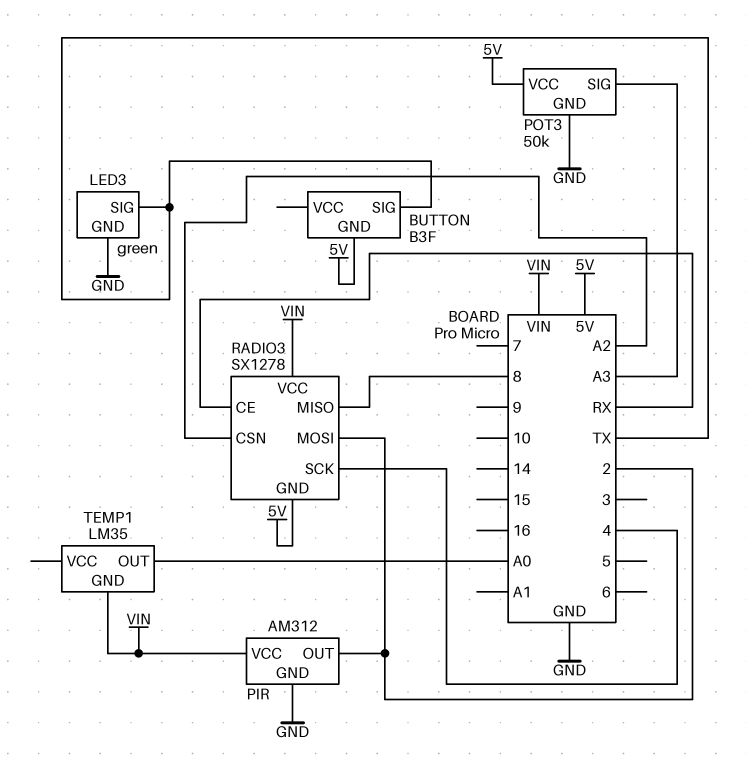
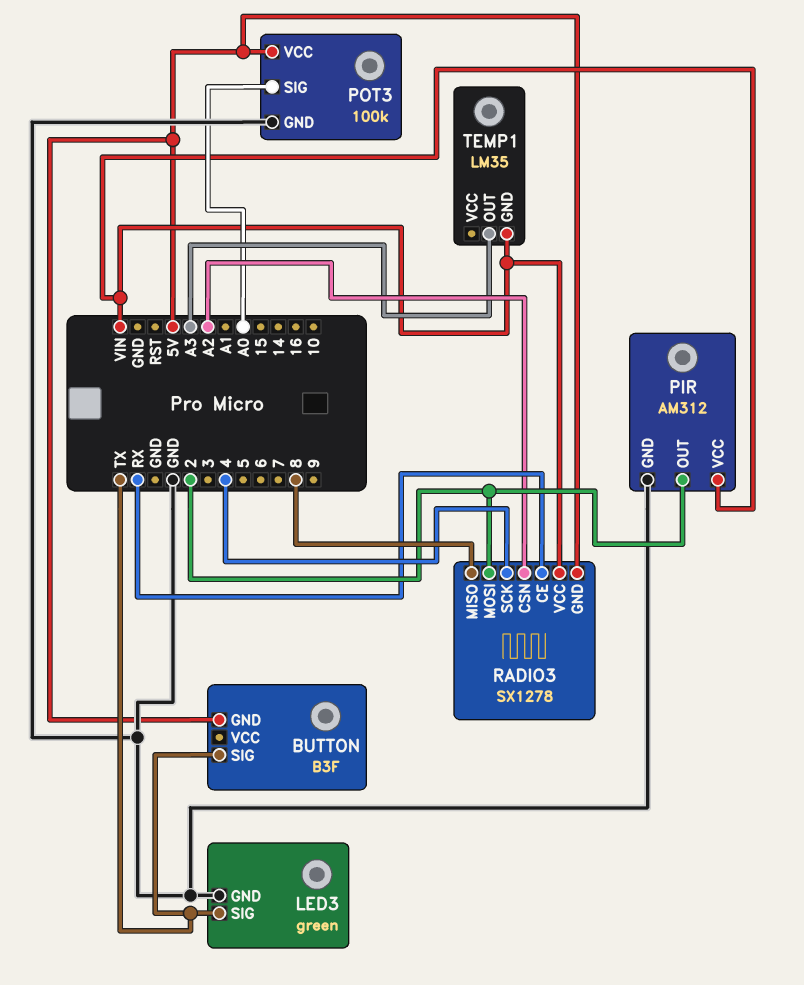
POT3: 50k -> 100k
POT3 pin SIG: A3 -> A0
TEMP1 pin OUT: A0 -> A3

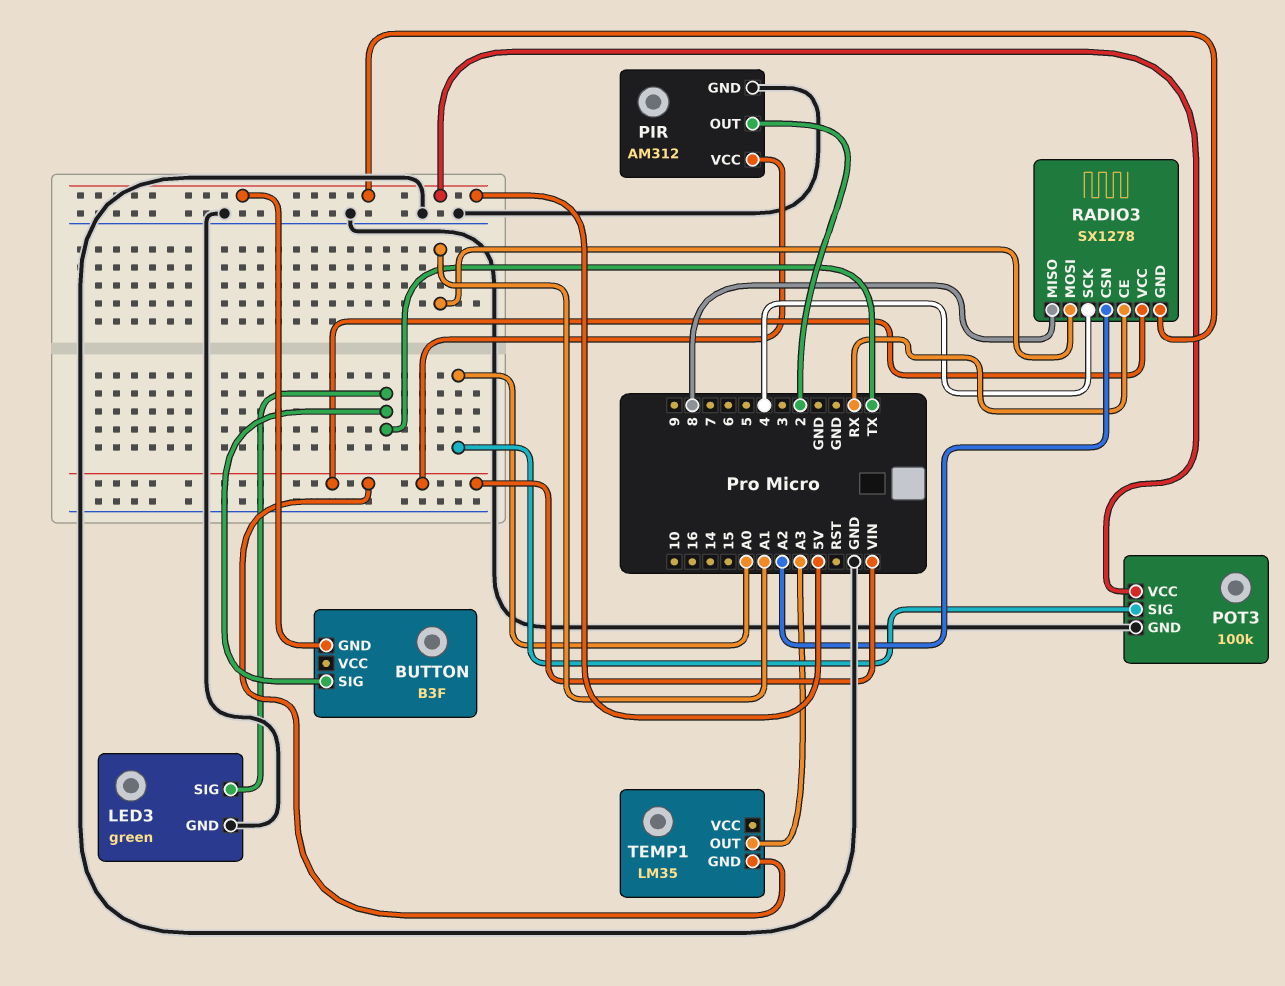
RADIO3 pin MOSI: 2 -> A1

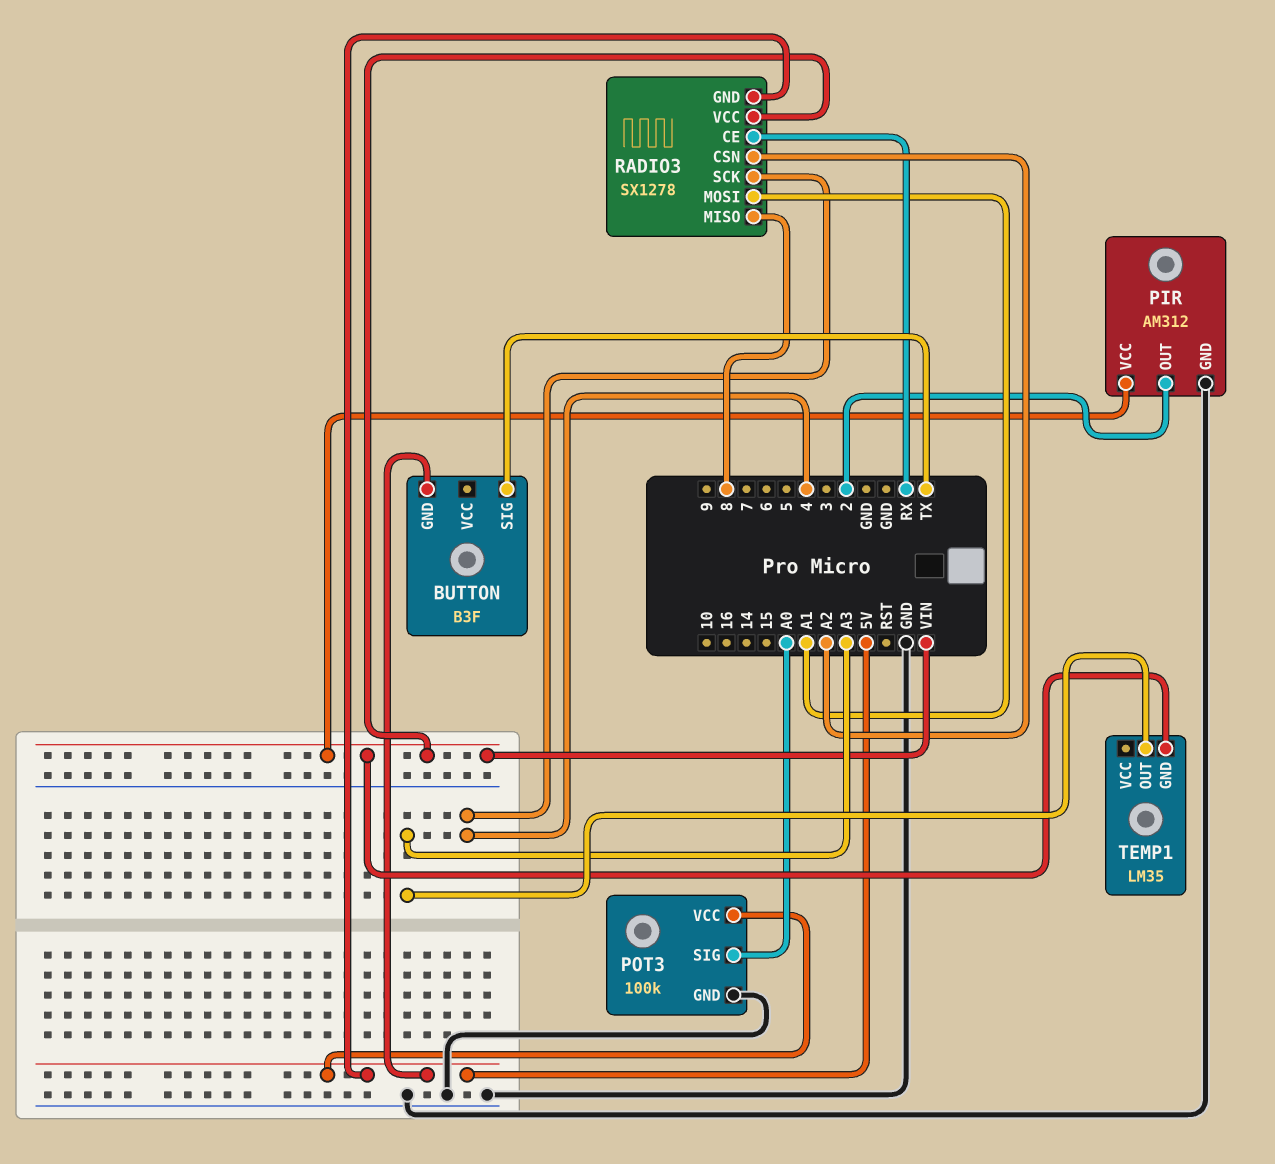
LED3: green -> none
LED3 pin GND: GND -> none
LED3 pin SIG: TX -> none

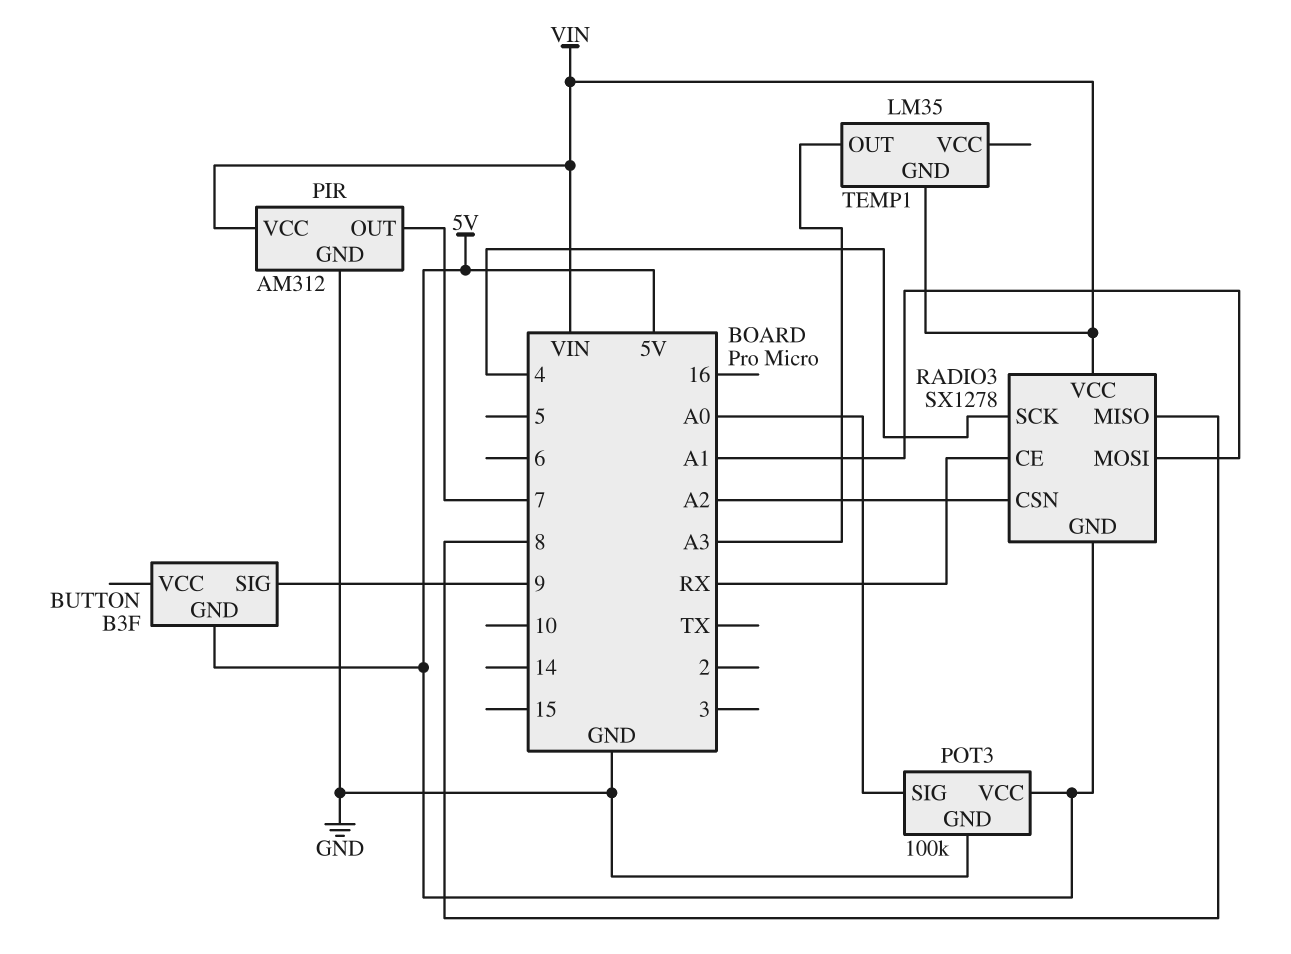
BUTTON pin SIG: TX -> 9
PIR pin OUT: 2 -> 7

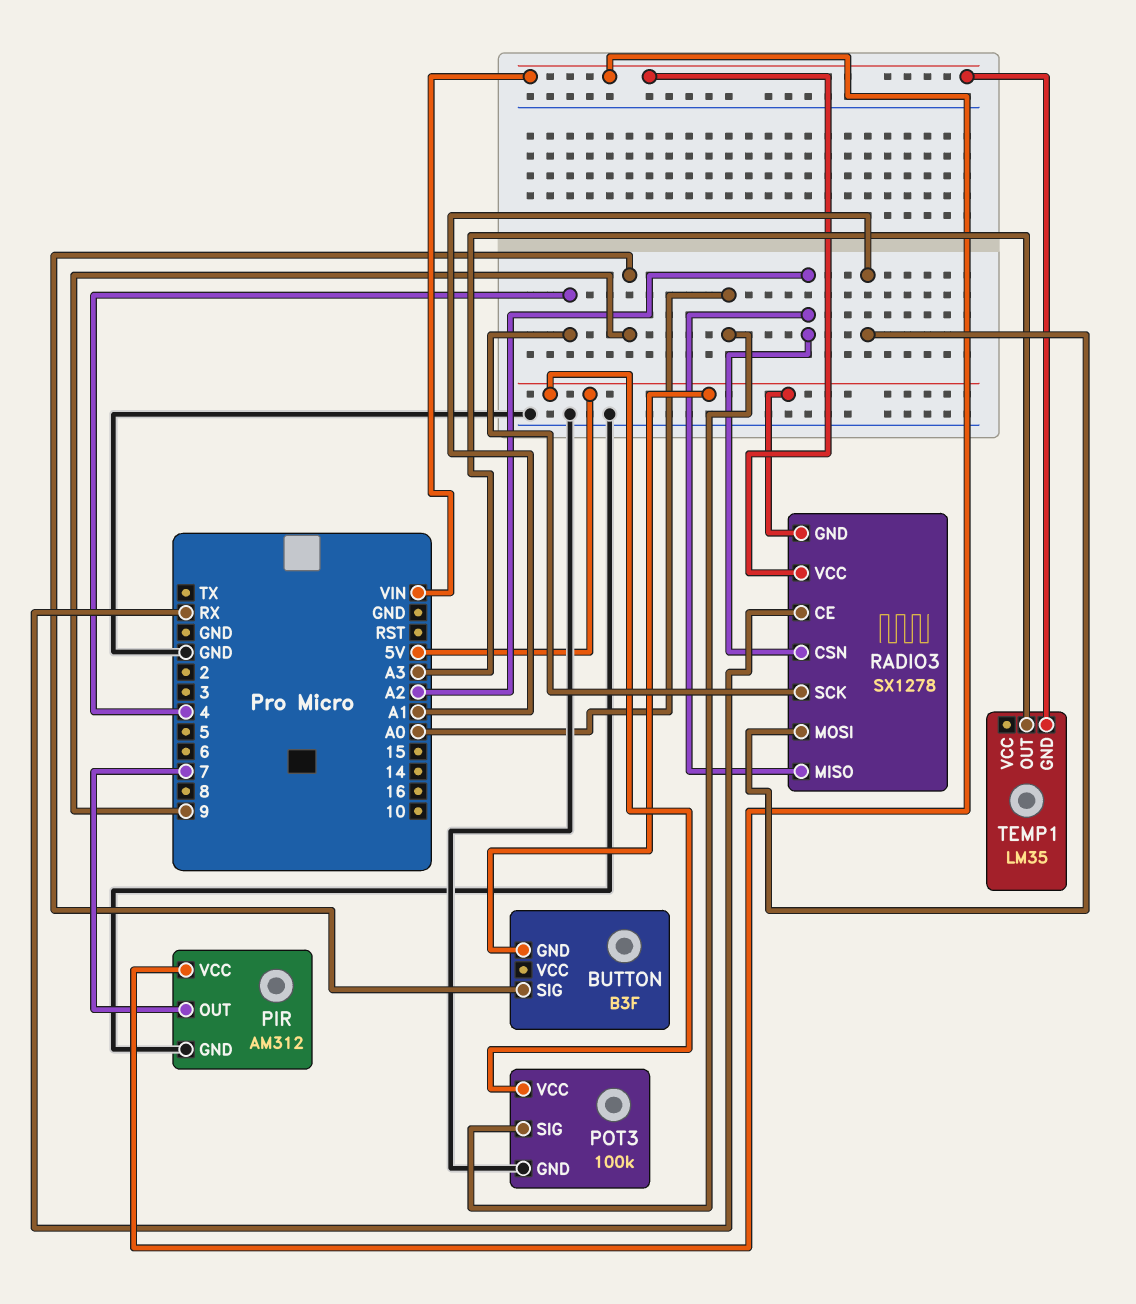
RADIO3 pin MISO: 8 -> A2

